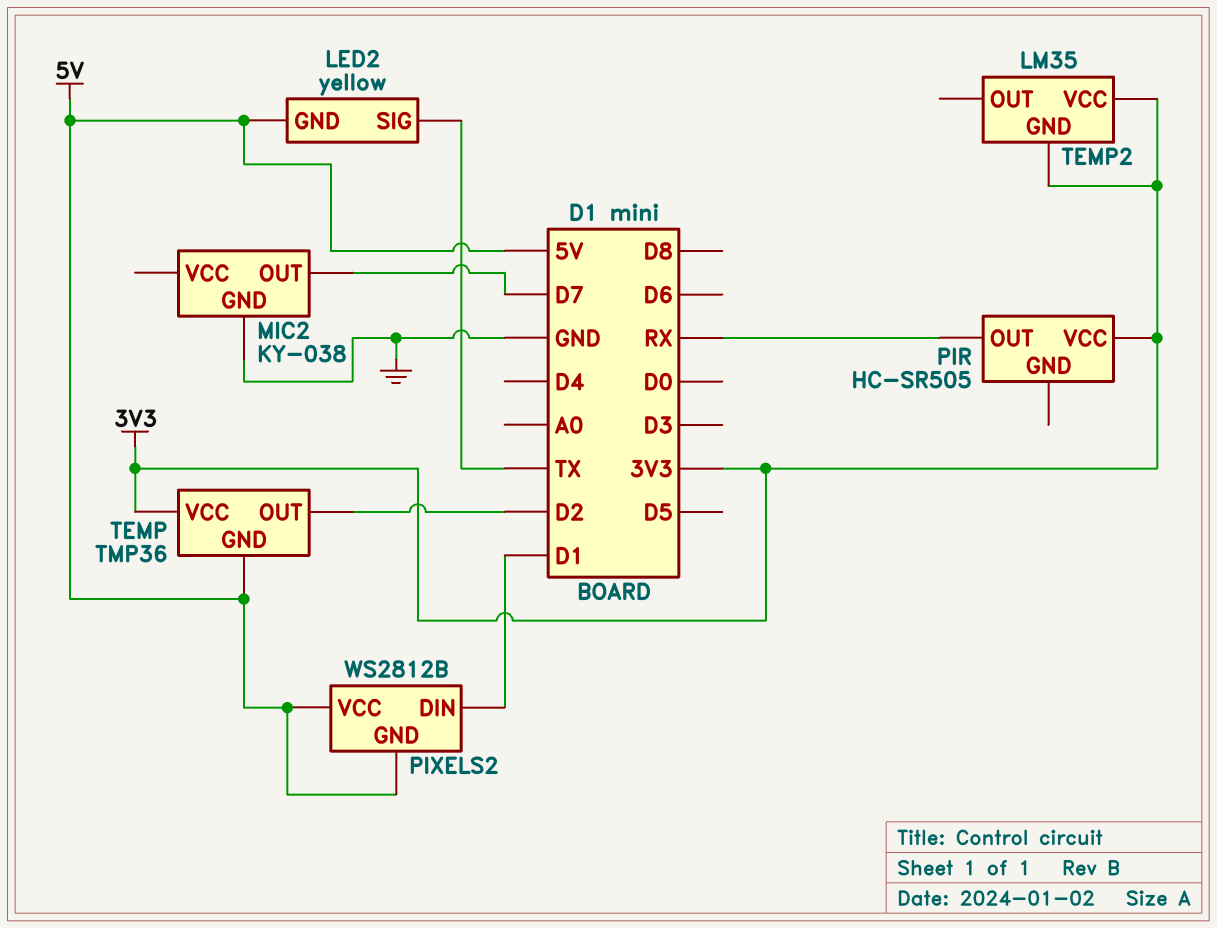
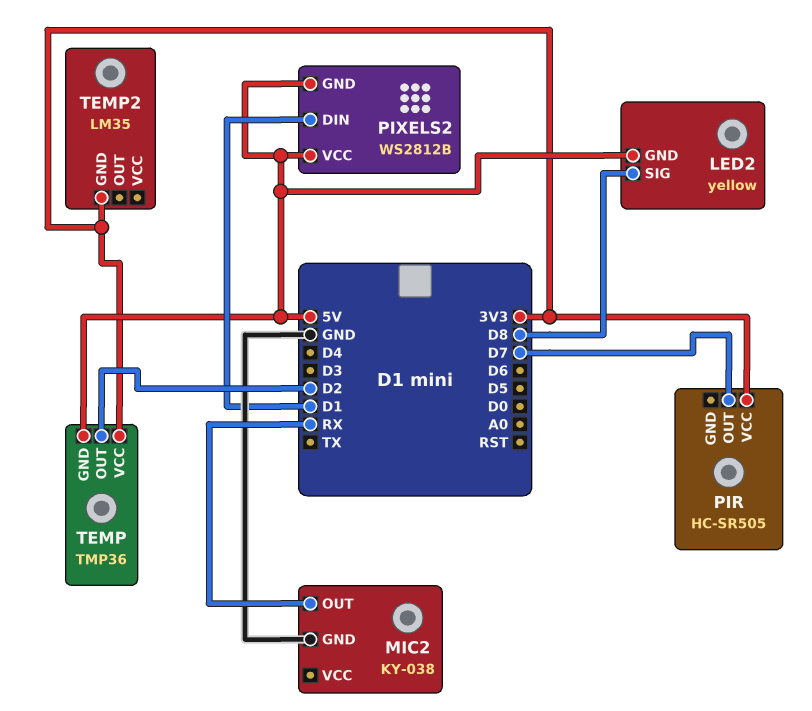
LED2 pin SIG: TX -> D8
MIC2 pin OUT: D7 -> RX
PIR pin OUT: RX -> D7
TEMP2 pin VCC: 3V3 -> none

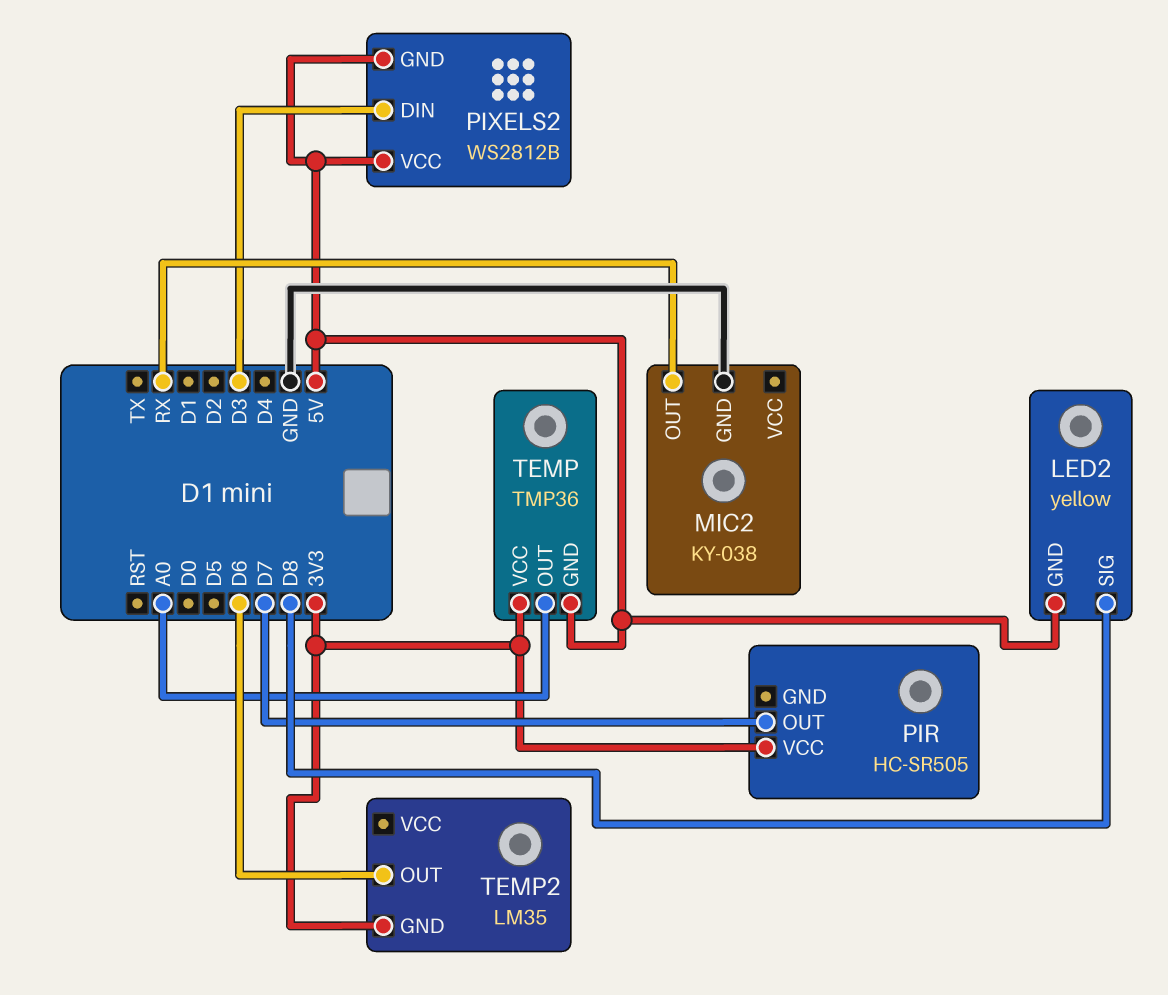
PIXELS2 pin DIN: D1 -> D3
TEMP pin OUT: D2 -> A0
TEMP2 pin OUT: none -> D6

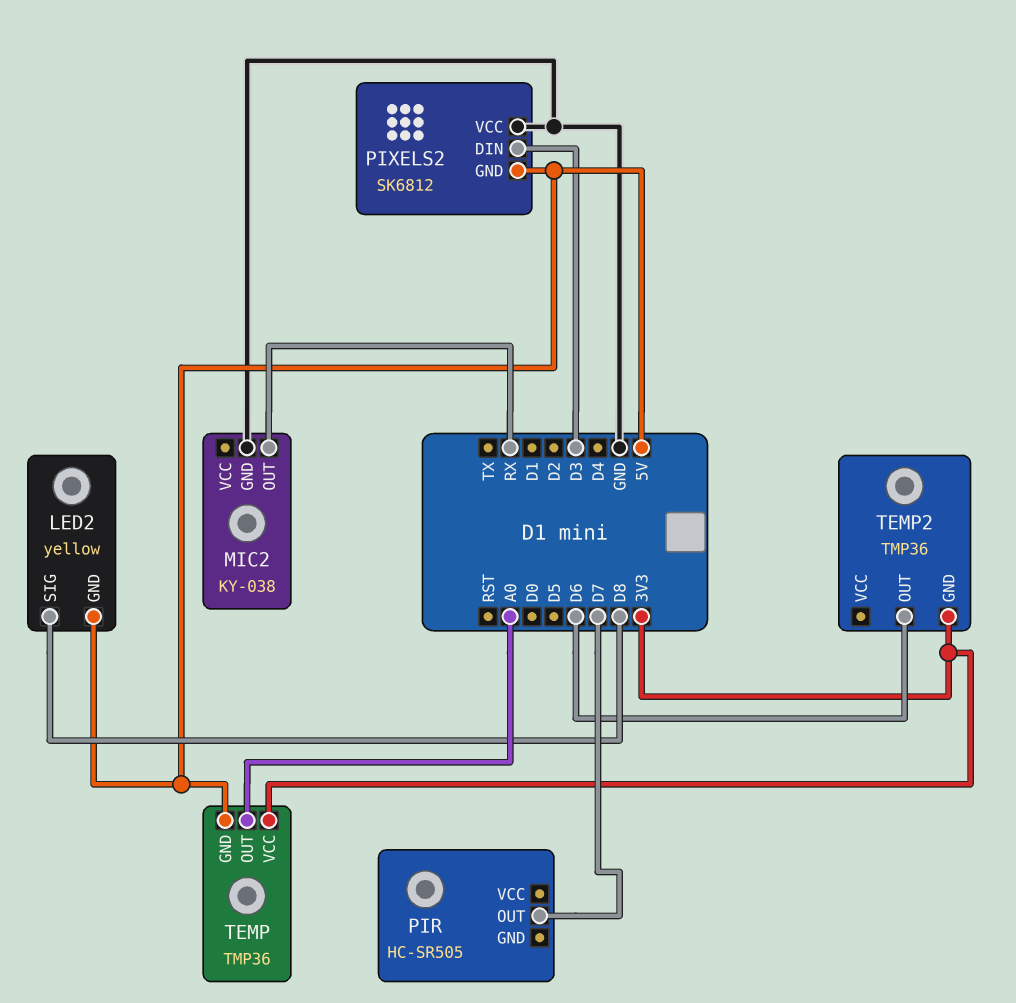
PIR pin VCC: 3V3 -> none
PIXELS2: WS2812B -> SK6812
PIXELS2 pin VCC: 5V -> GND
TEMP2: LM35 -> TMP36

